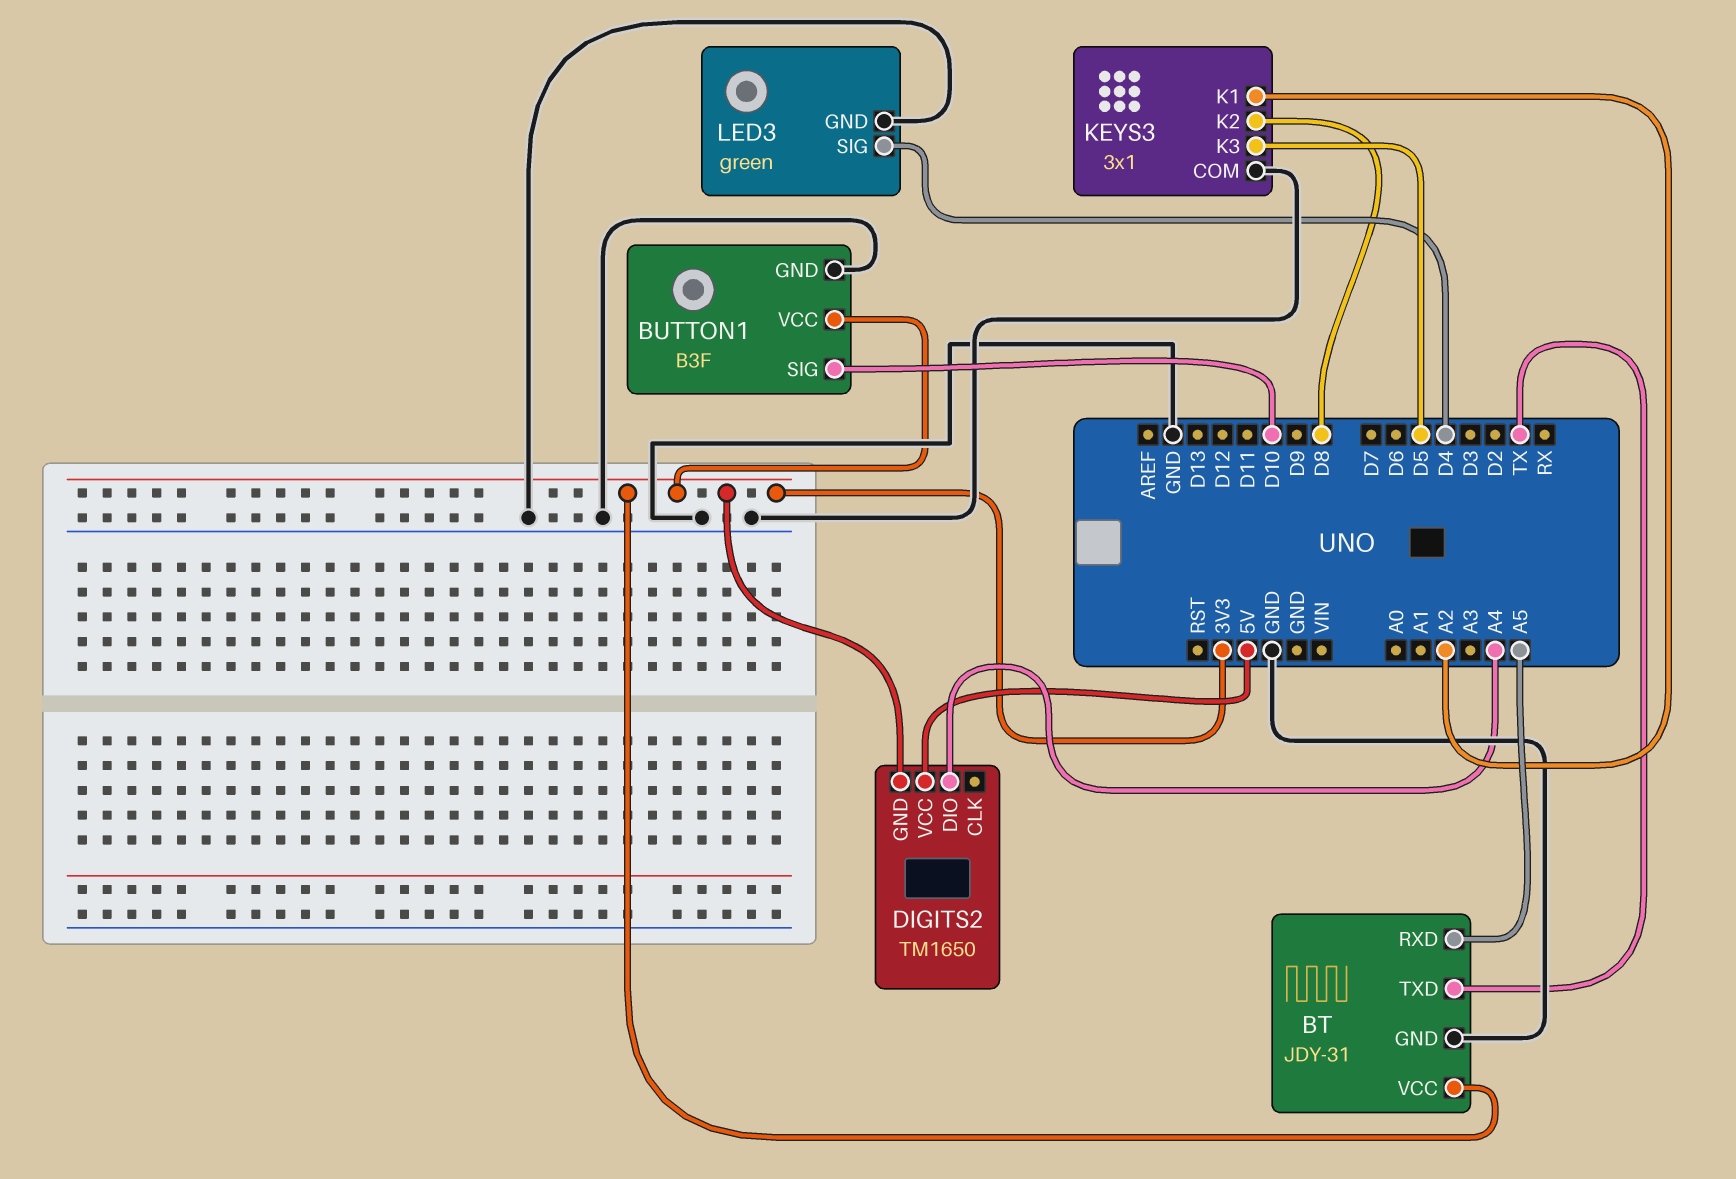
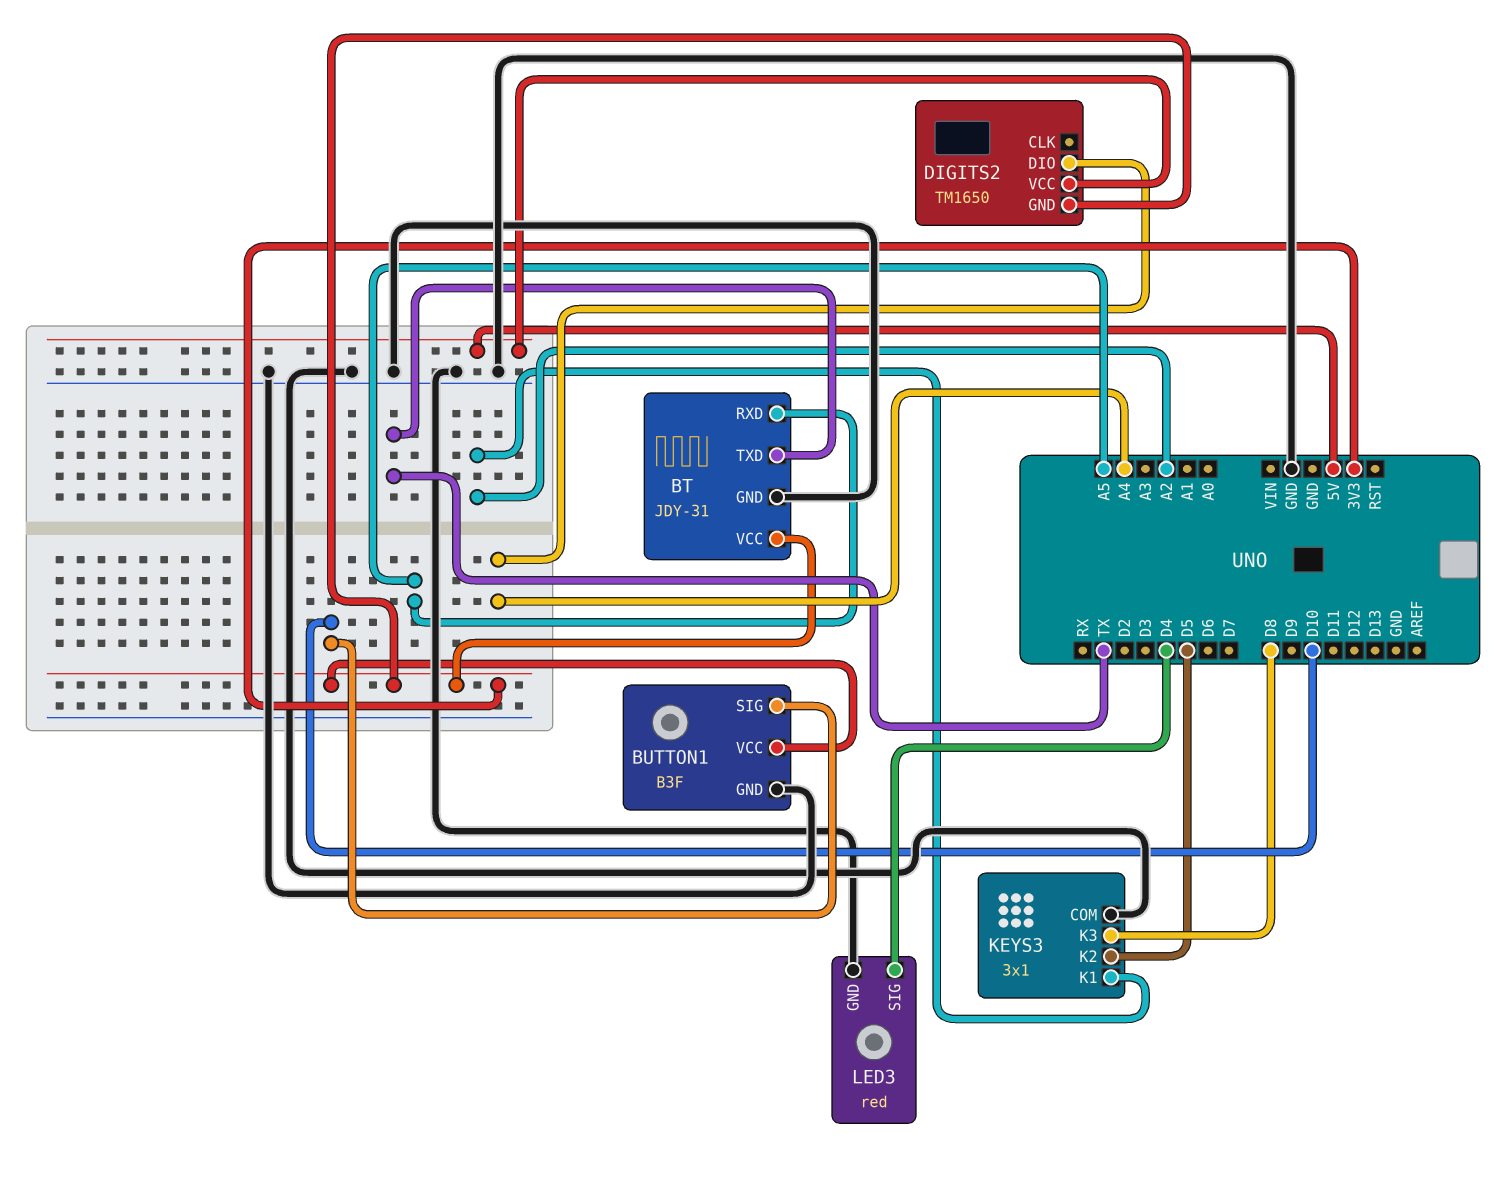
KEYS3 pin K2: D8 -> D5
KEYS3 pin K3: D5 -> D8
LED3: green -> red

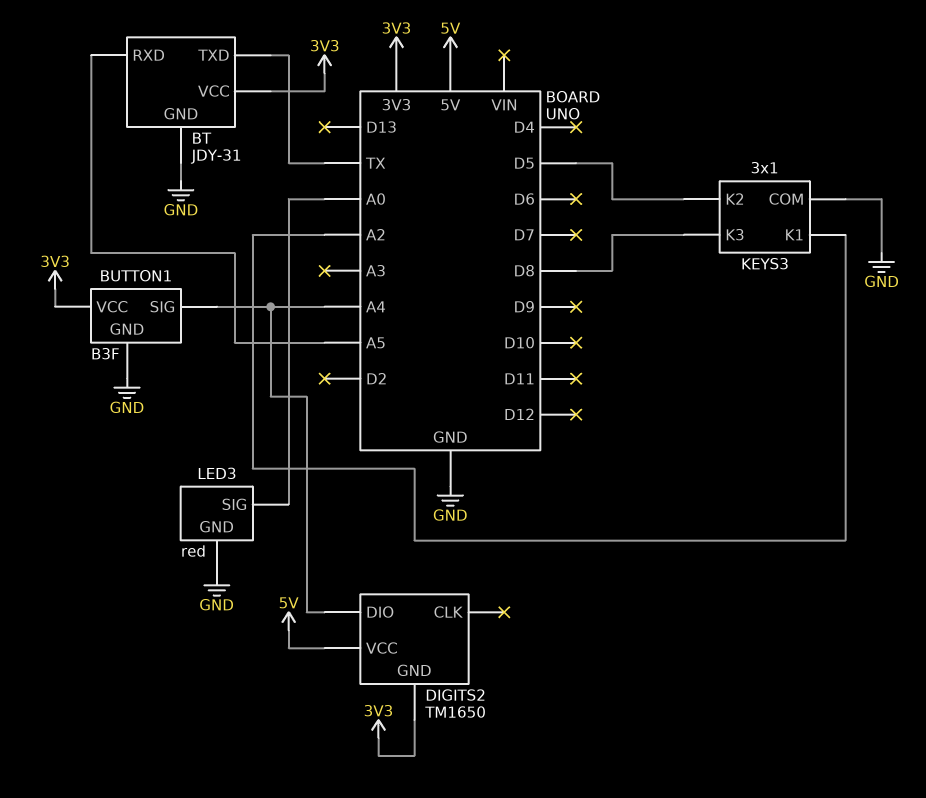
BUTTON1 pin SIG: D10 -> A4
LED3 pin SIG: D4 -> A0

